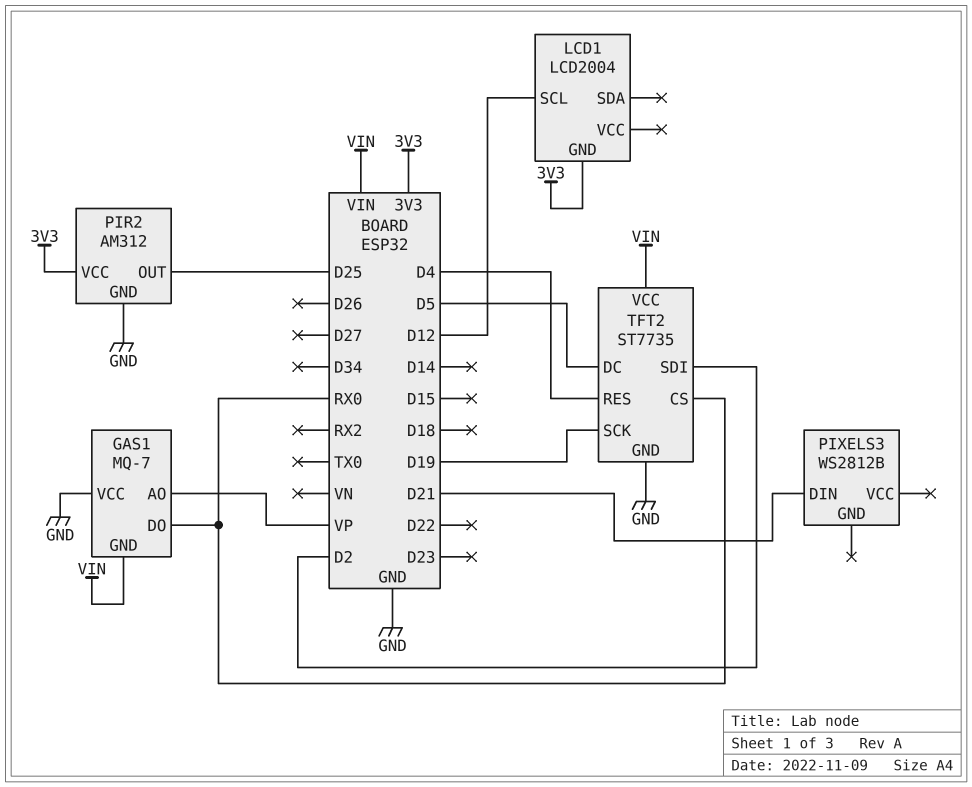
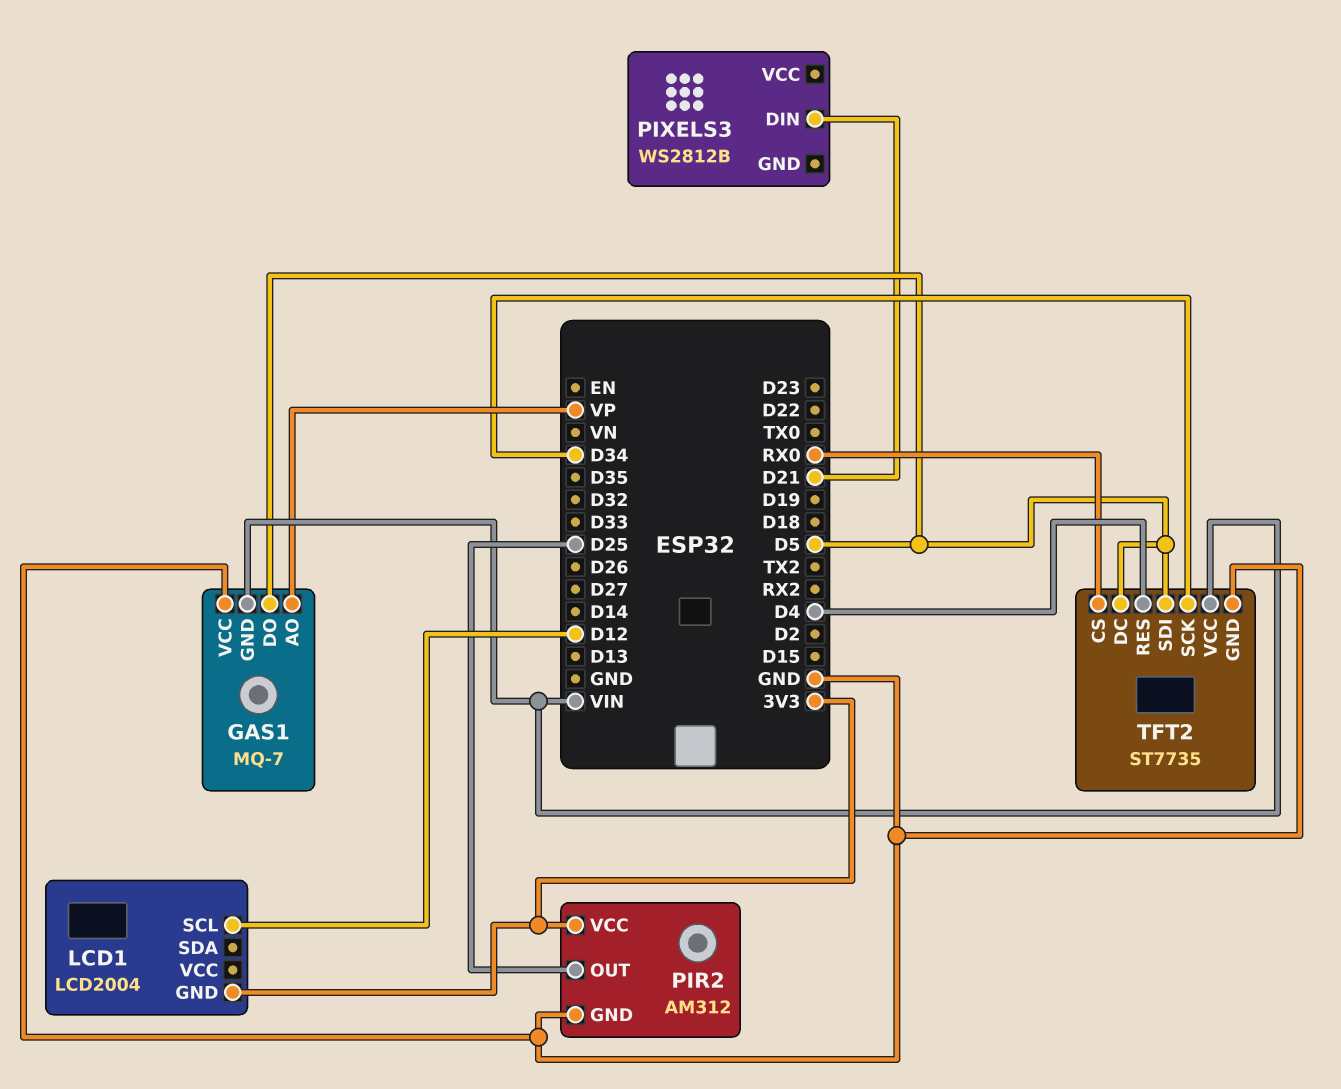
GAS1 pin DO: RX0 -> D5
TFT2 pin SCK: D19 -> D34
TFT2 pin SDI: D2 -> D5

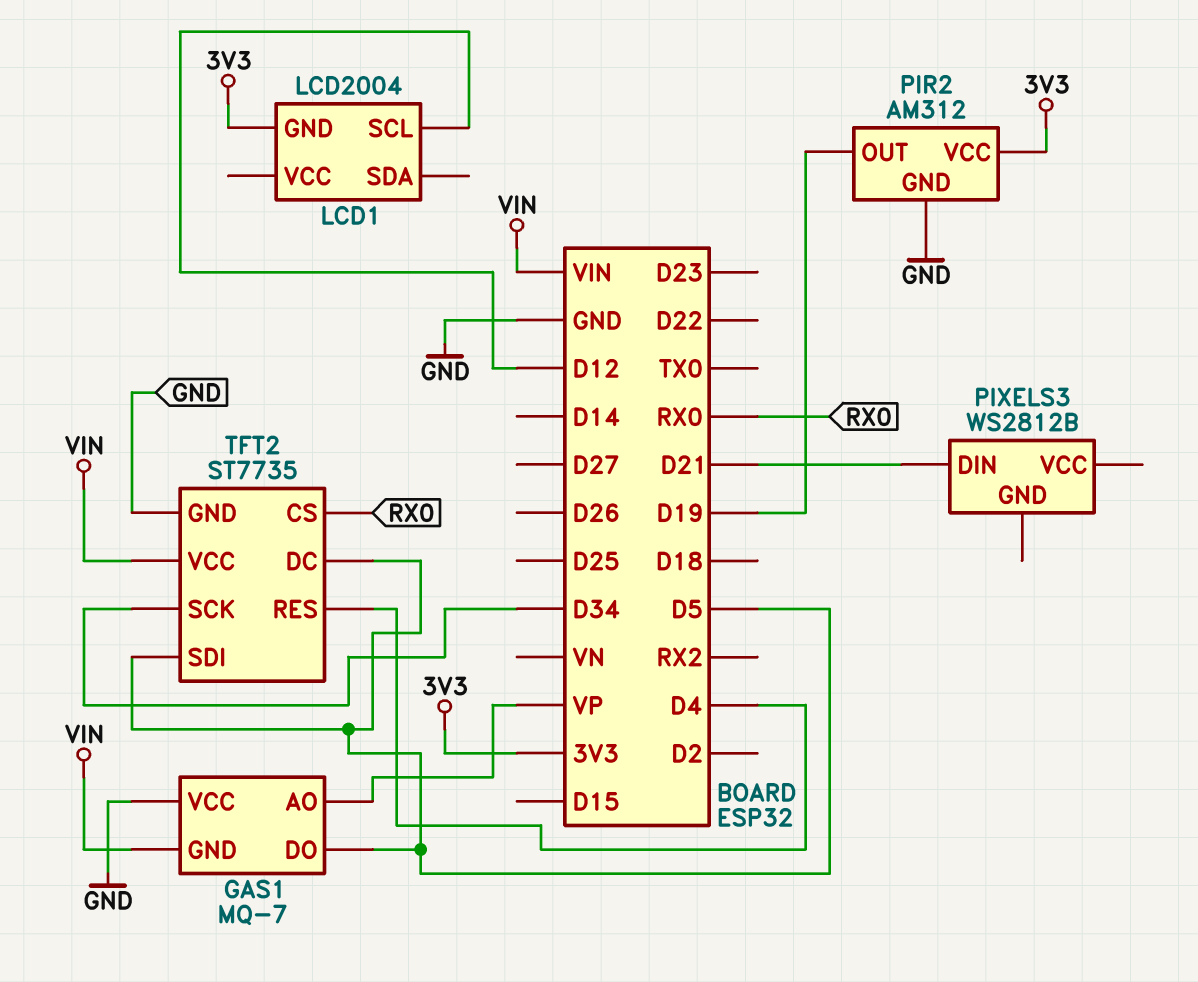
PIR2 pin OUT: D25 -> D19

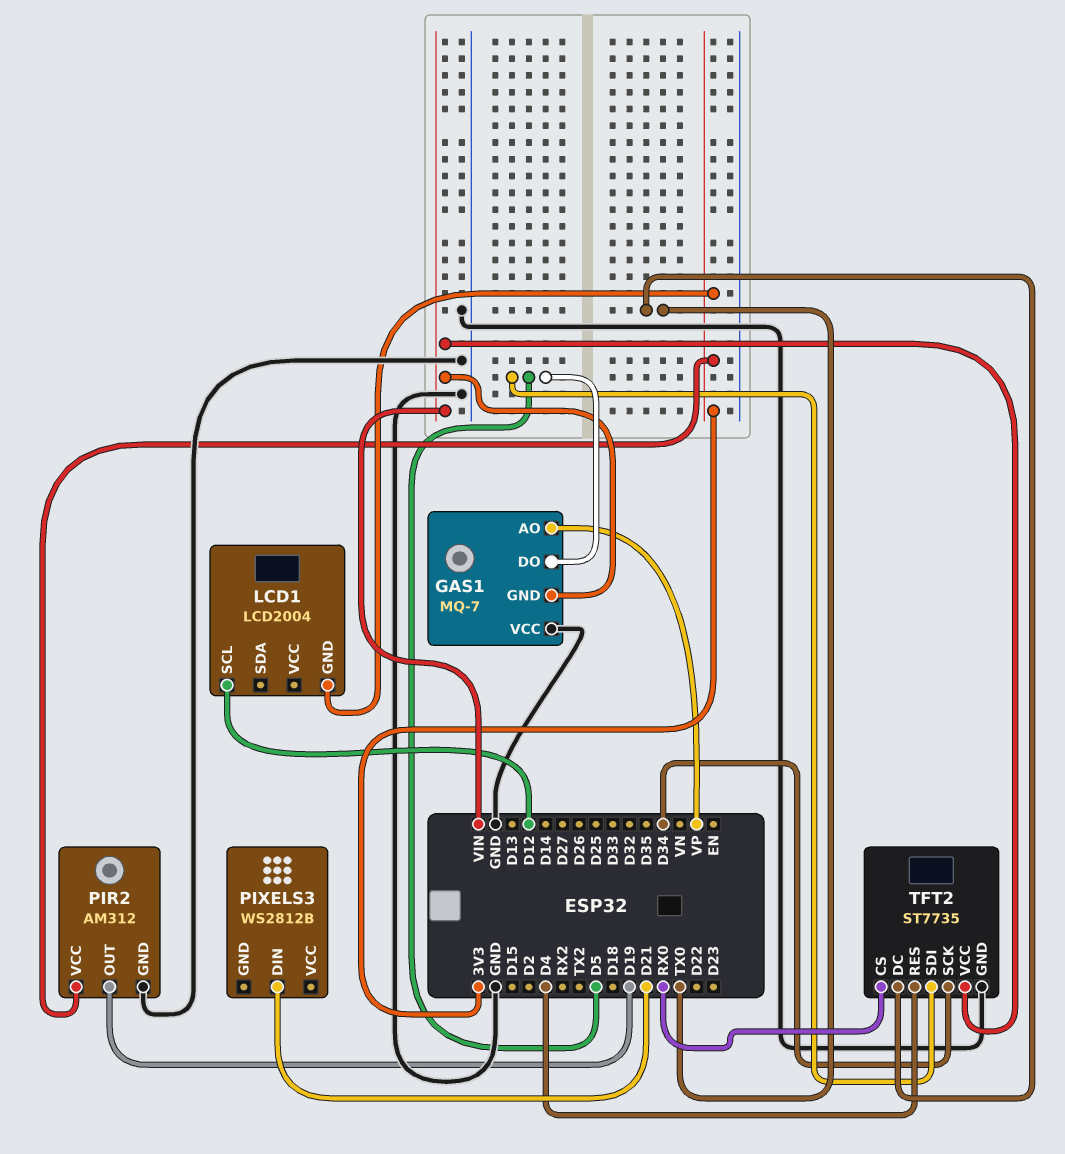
TFT2 pin DC: D5 -> TX0

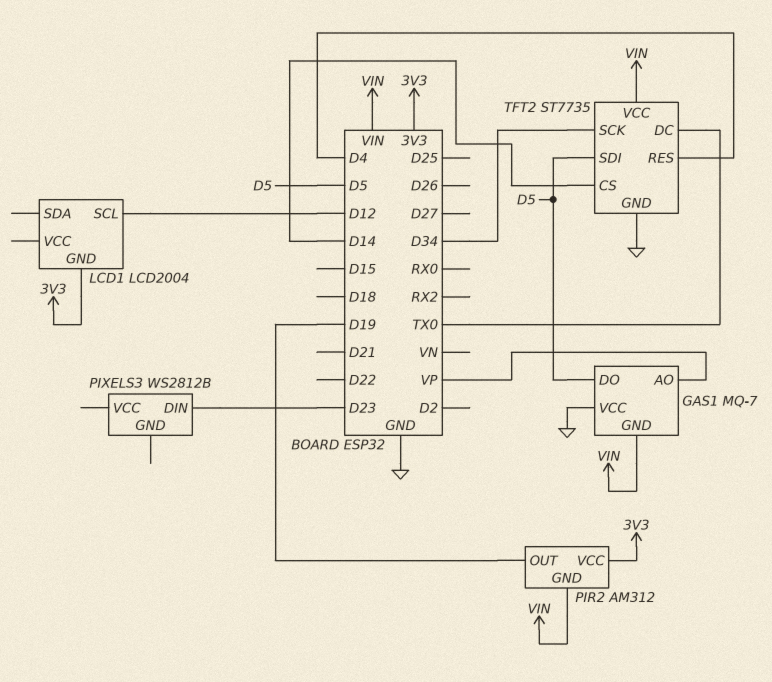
PIR2 pin GND: GND -> VIN
PIXELS3 pin DIN: D21 -> D23
TFT2 pin CS: RX0 -> D14

